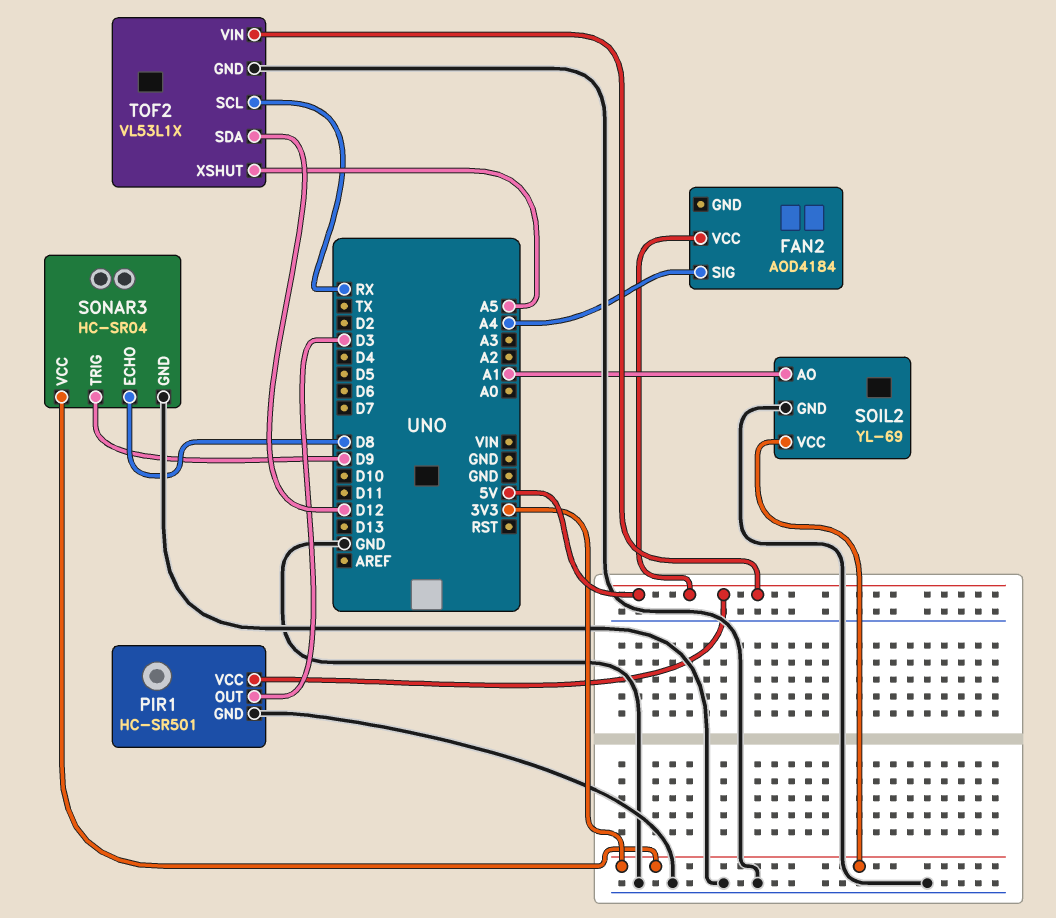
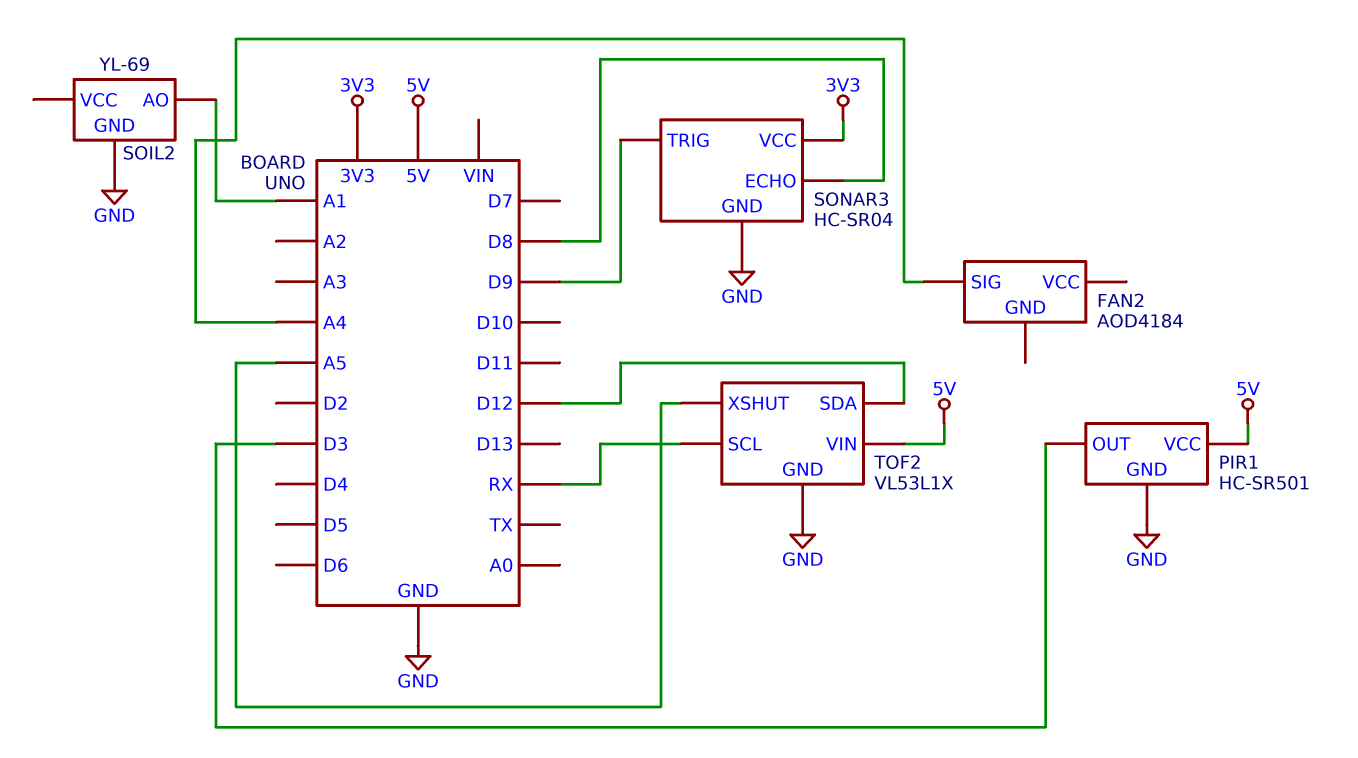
FAN2 pin VCC: 5V -> none
SOIL2 pin VCC: 3V3 -> none

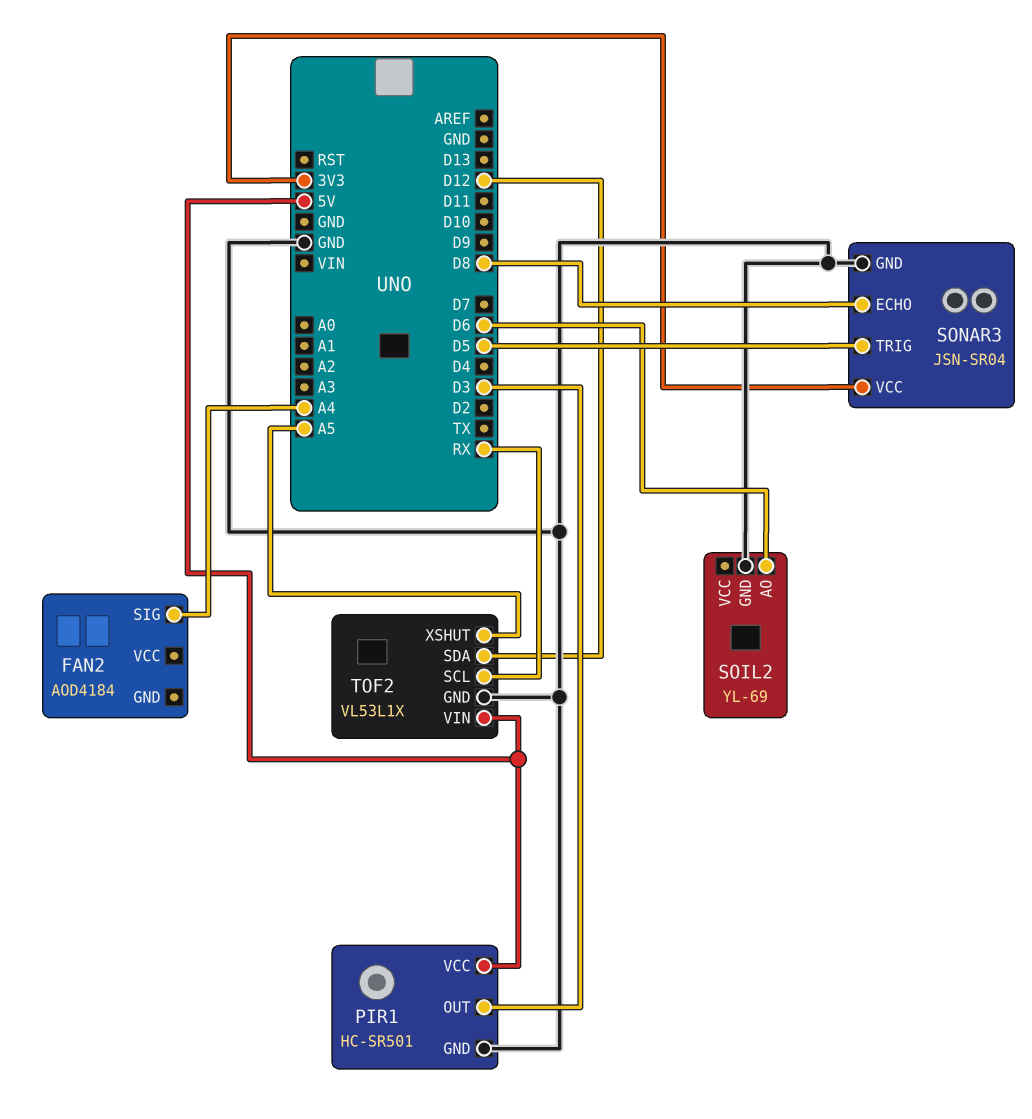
SOIL2 pin AO: A1 -> D6
SONAR3: HC-SR04 -> JSN-SR04
SONAR3 pin TRIG: D9 -> D5

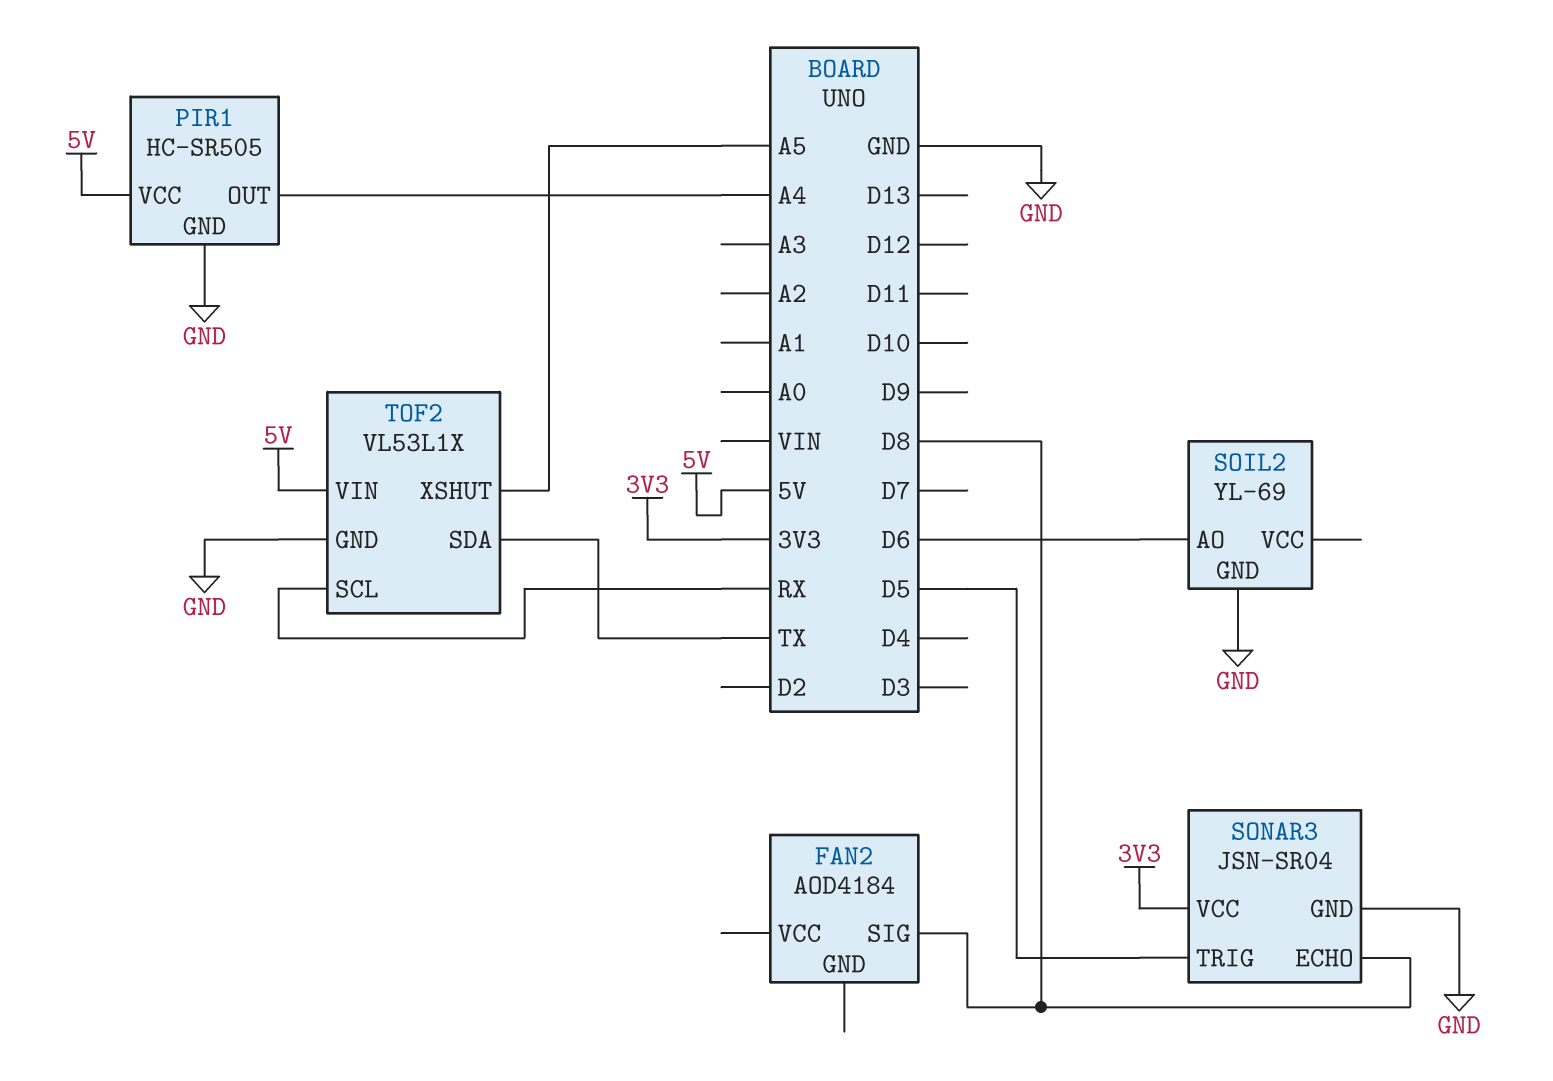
FAN2 pin SIG: A4 -> D8
PIR1: HC-SR501 -> HC-SR505
PIR1 pin OUT: D3 -> A4
TOF2 pin SDA: D12 -> TX

